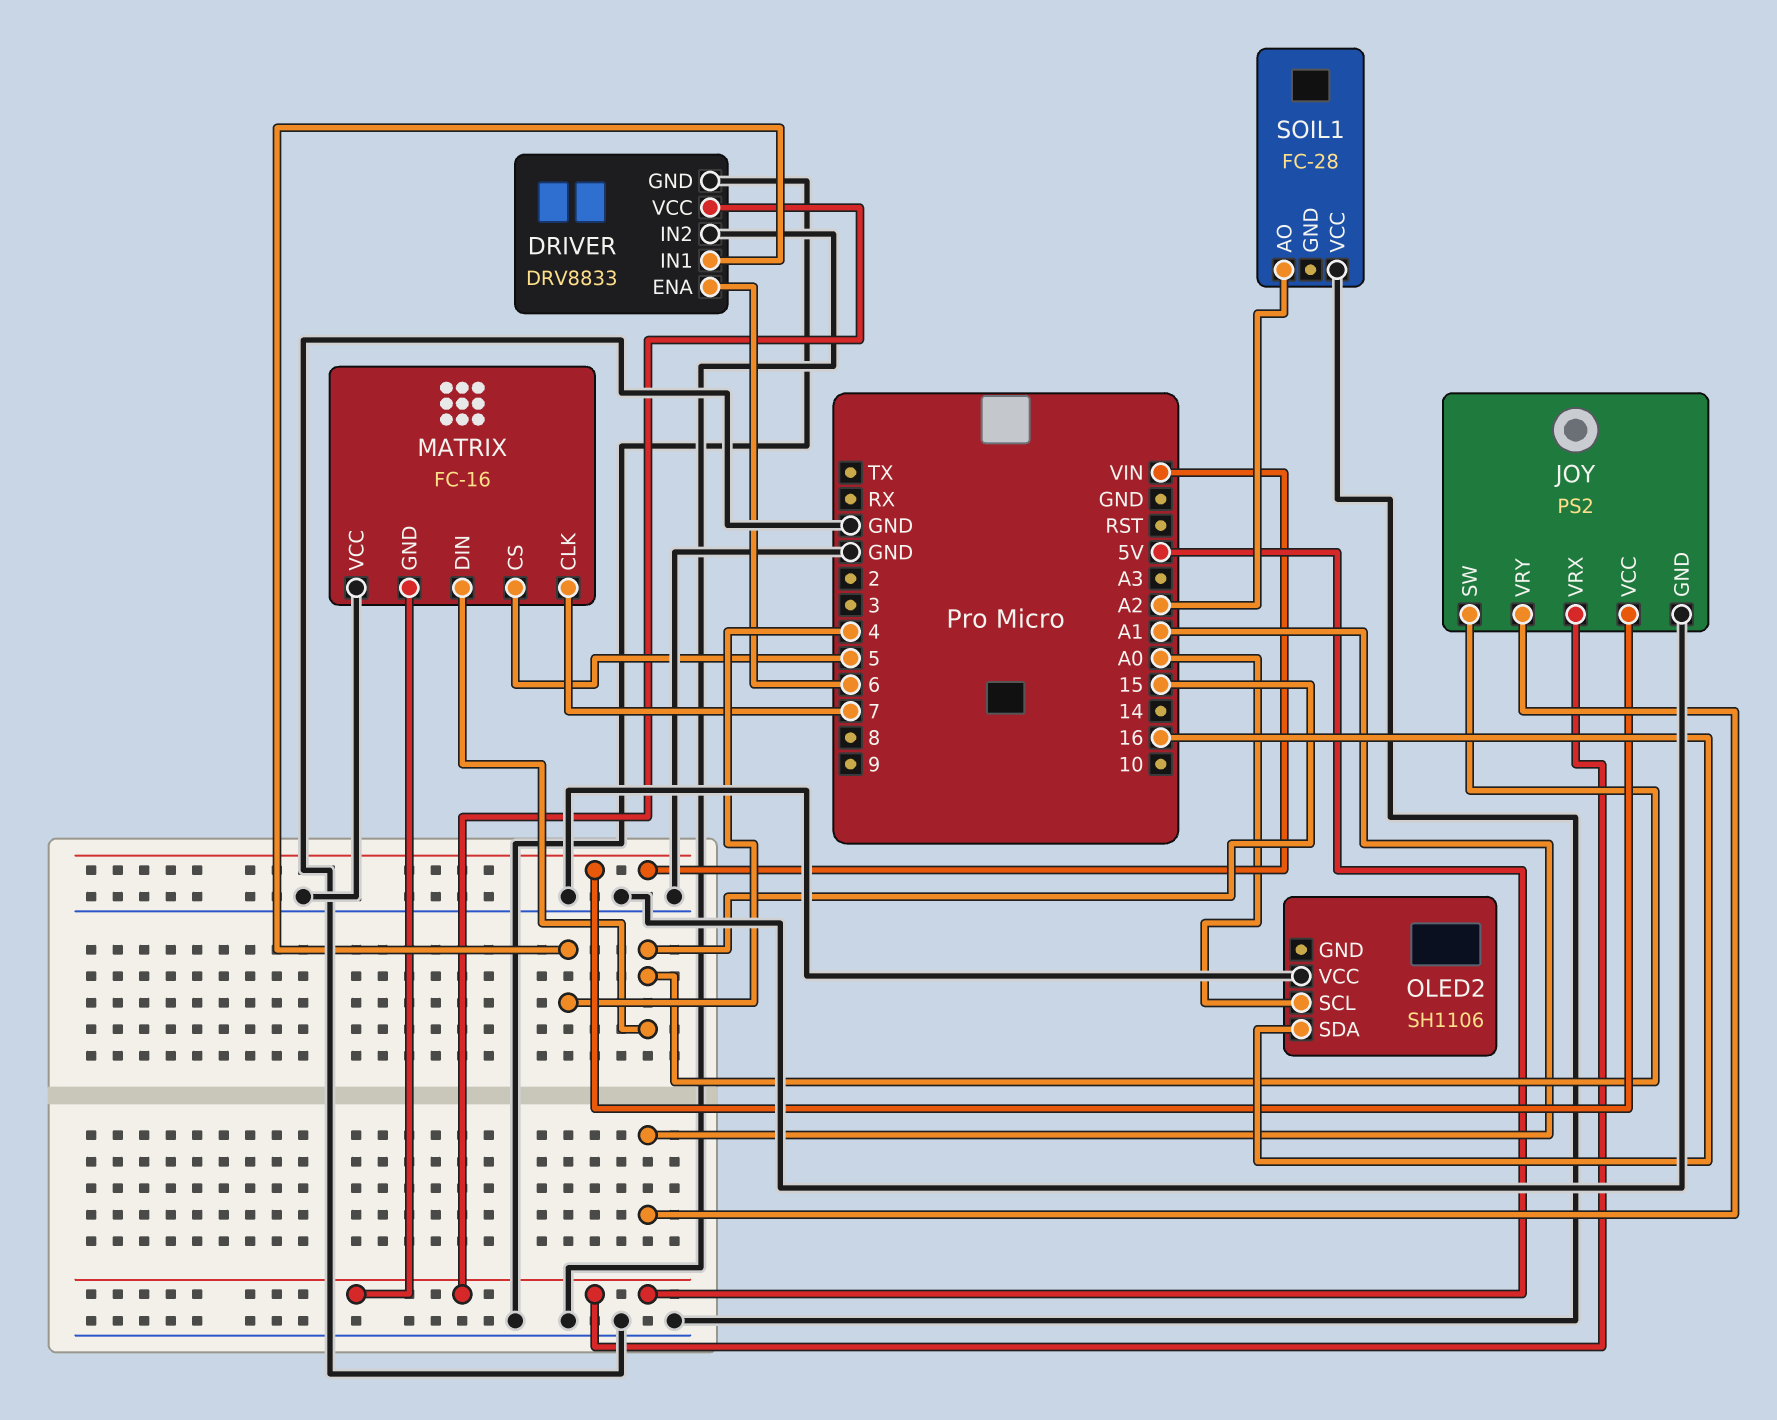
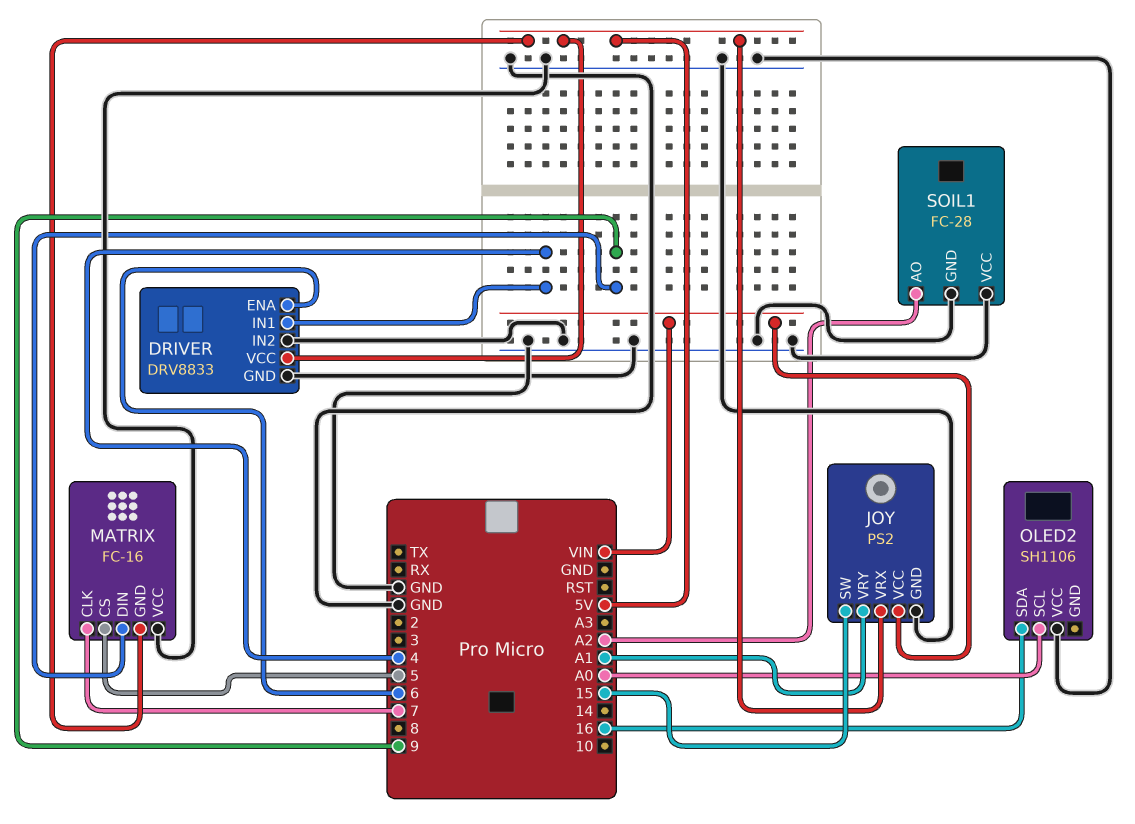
MATRIX pin DIN: 15 -> 9
SOIL1 pin GND: none -> GND

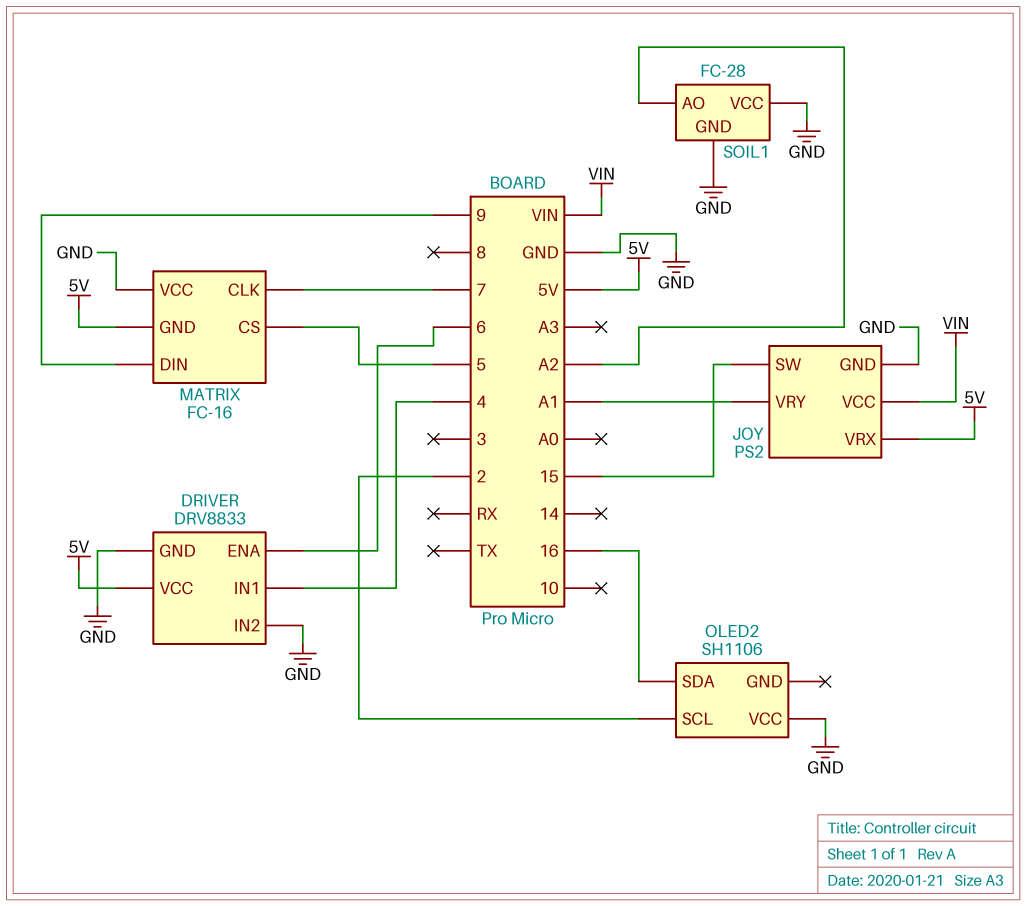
OLED2 pin SCL: A0 -> 2

